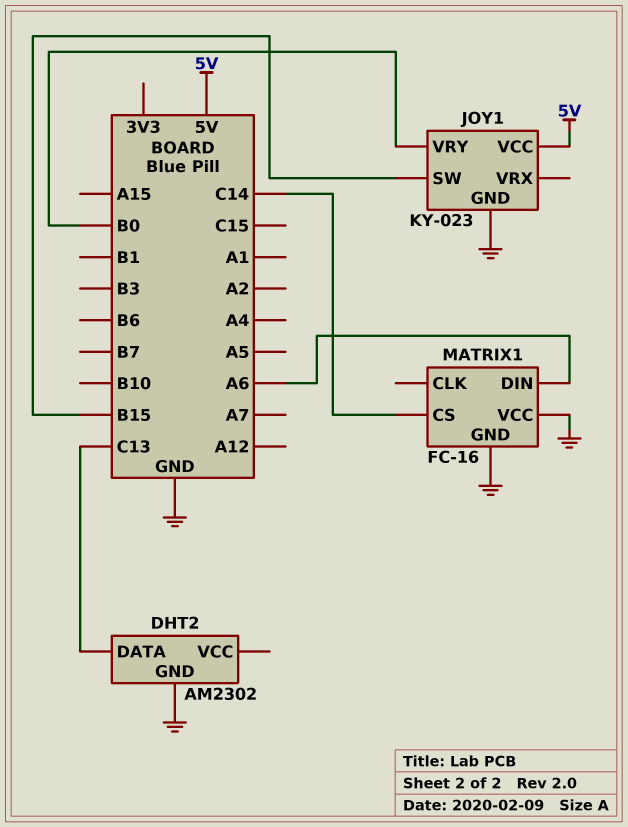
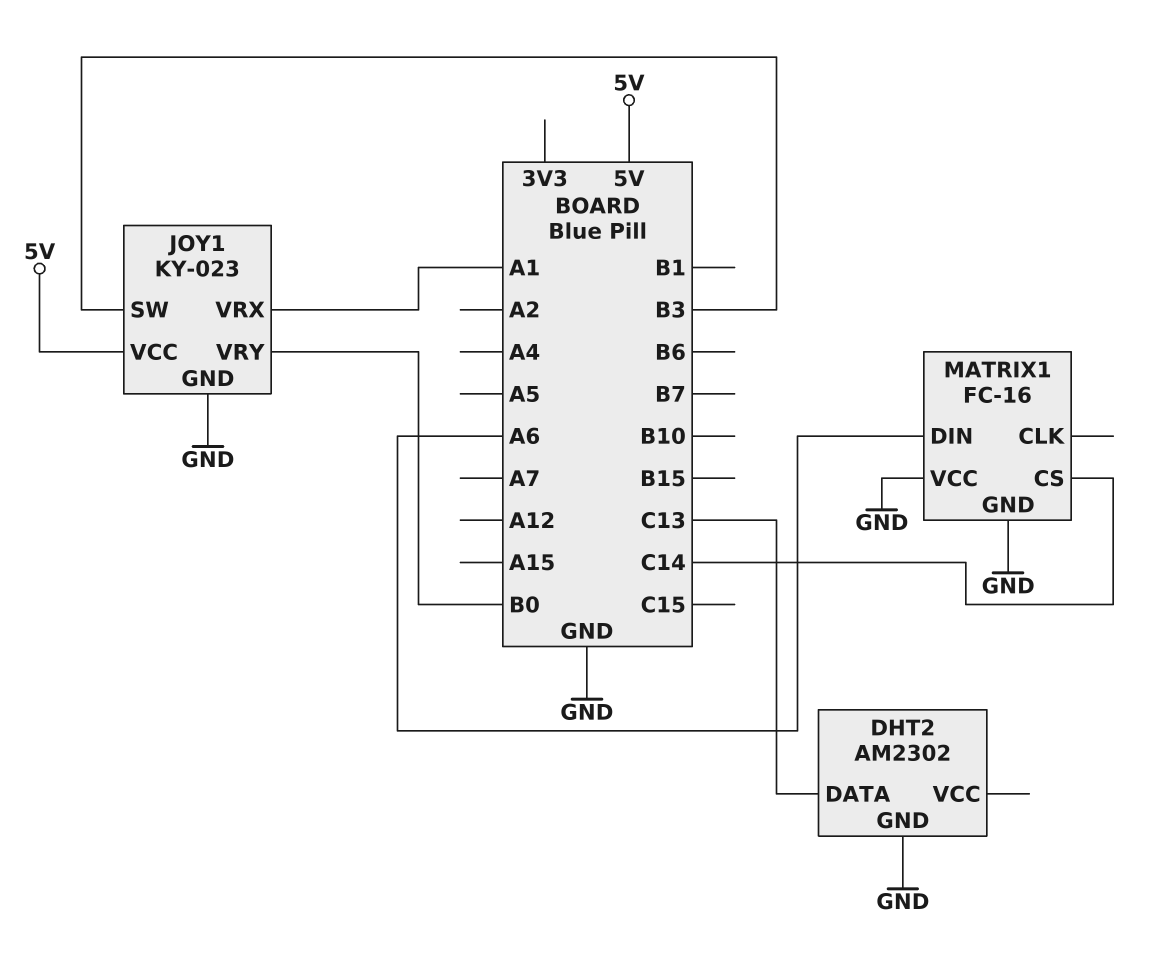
JOY1 pin SW: B15 -> B3
JOY1 pin VRX: none -> A1

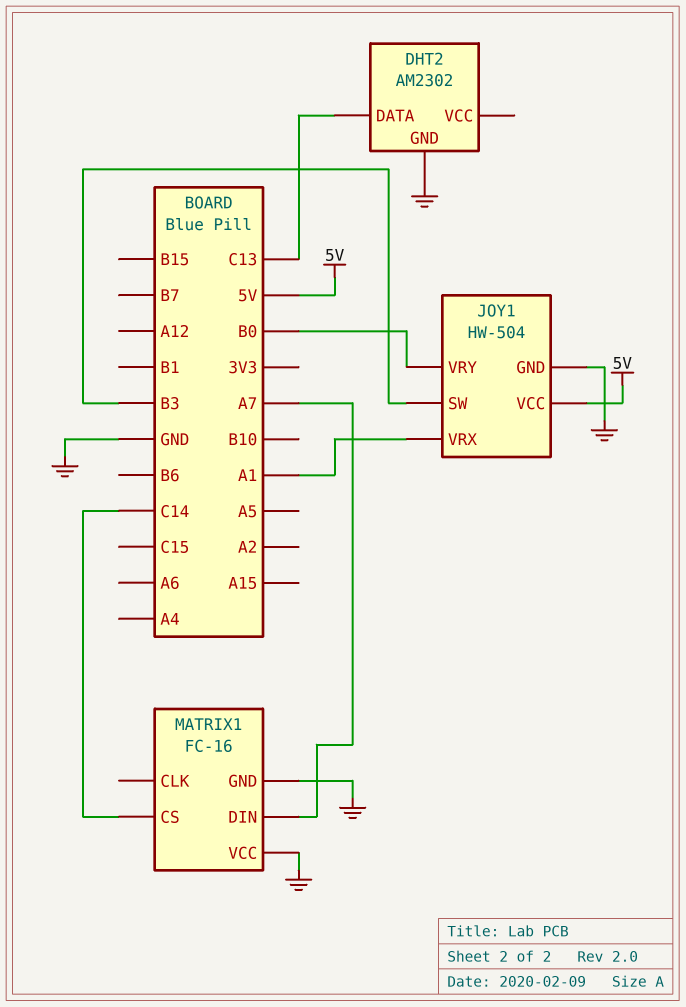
JOY1: KY-023 -> HW-504
MATRIX1 pin DIN: A6 -> A7

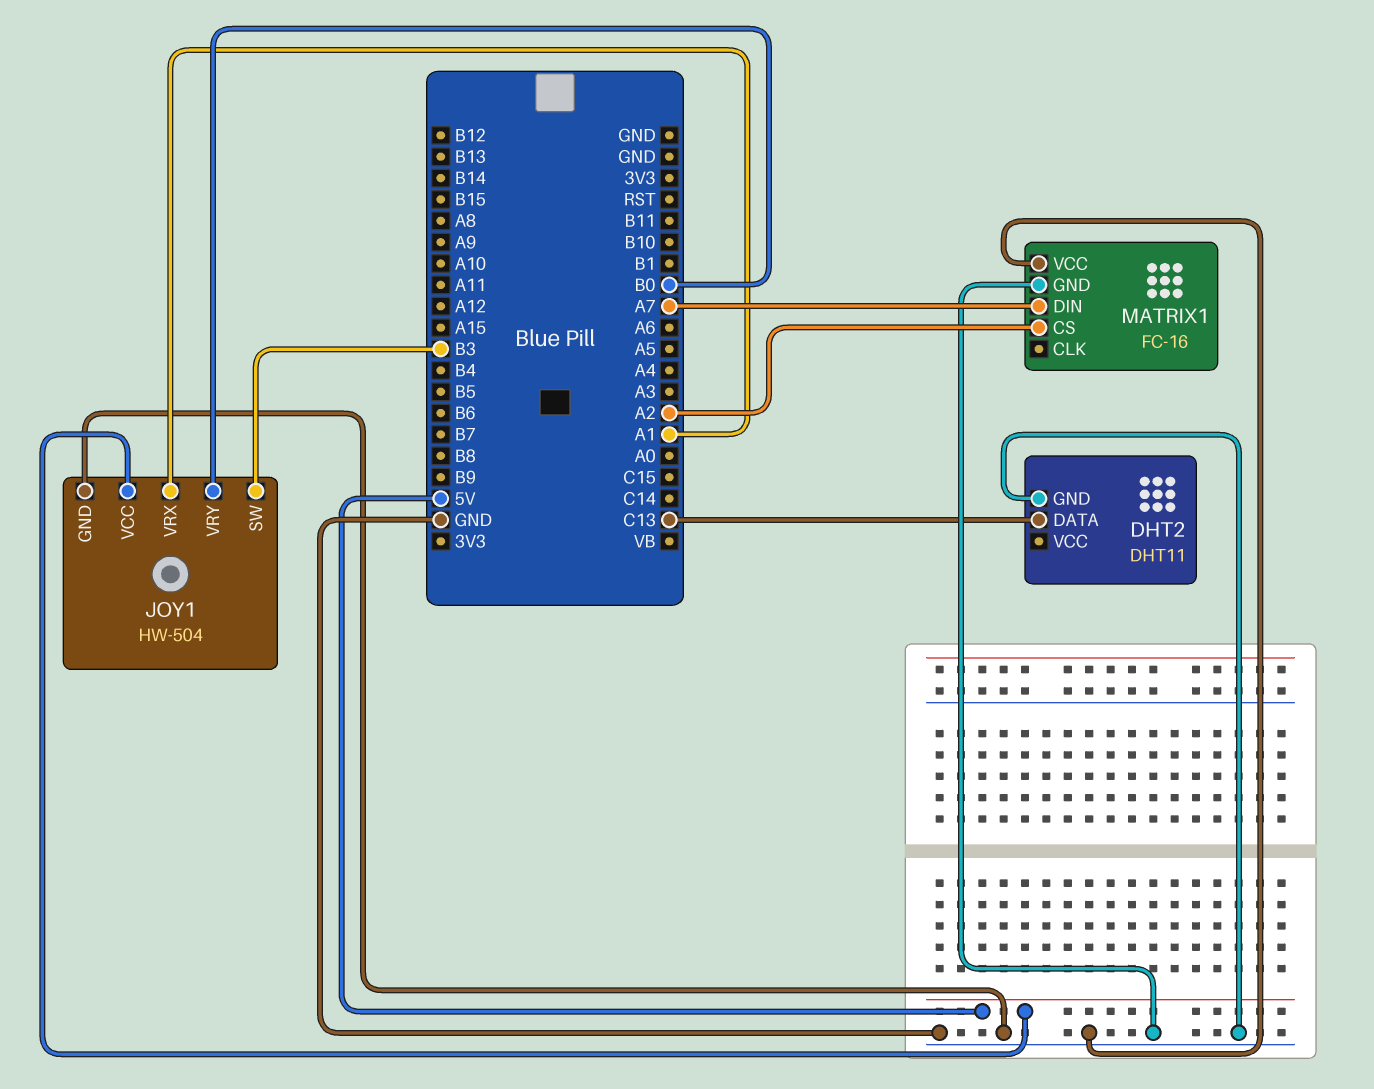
DHT2: AM2302 -> DHT11
MATRIX1 pin CS: C14 -> A2

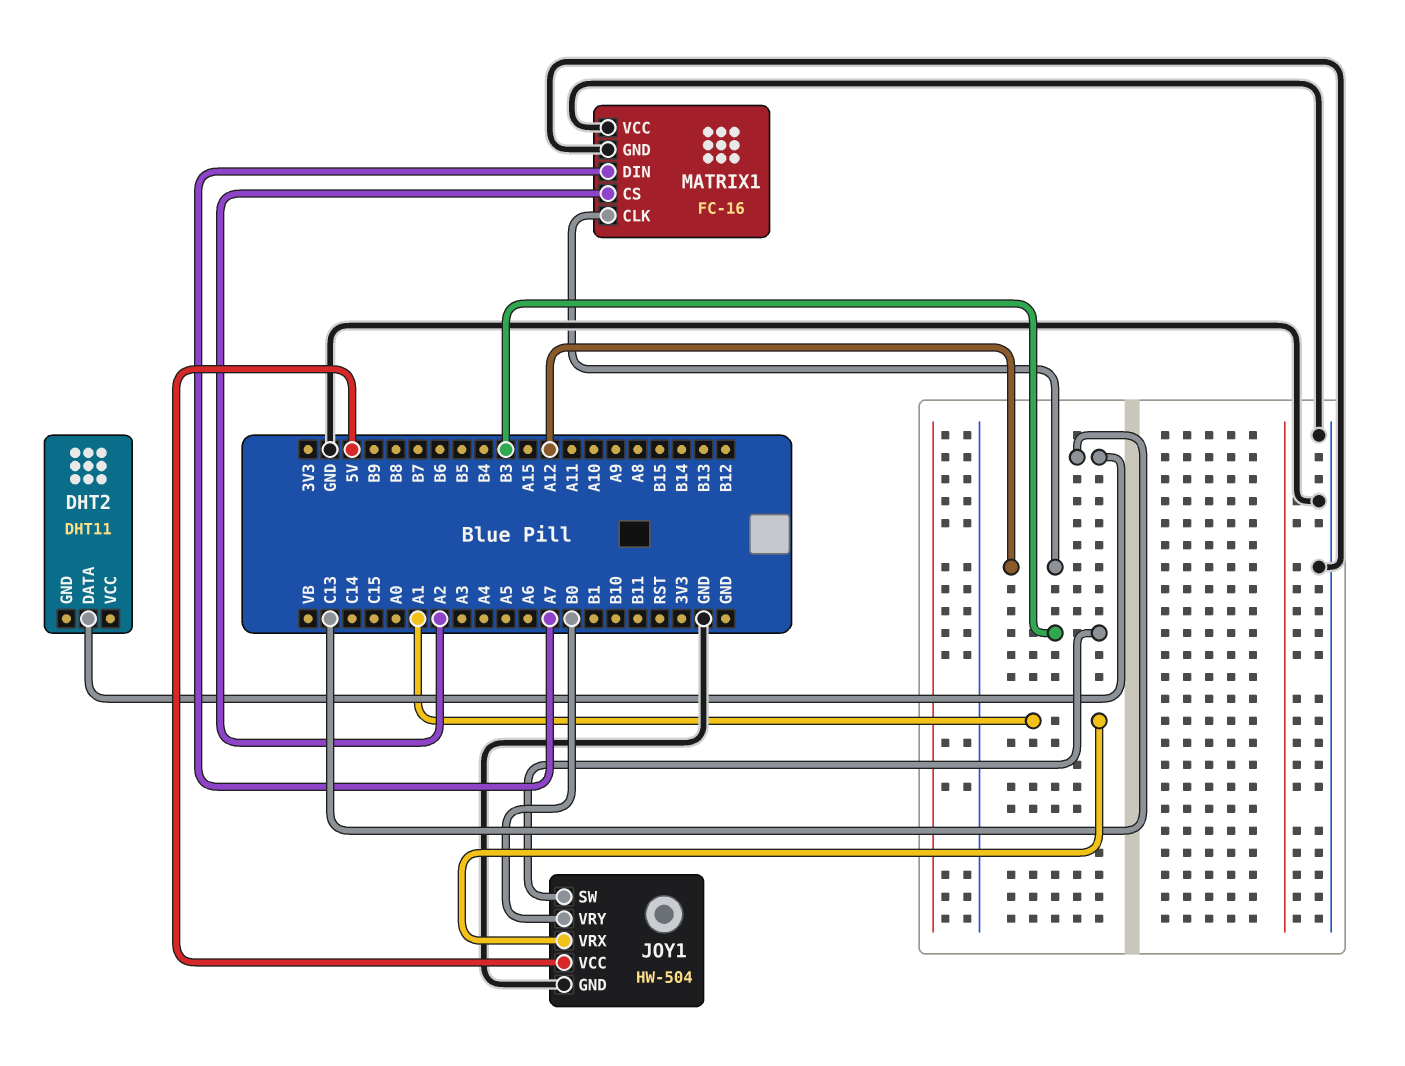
DHT2 pin GND: GND -> none
MATRIX1 pin CLK: none -> A12

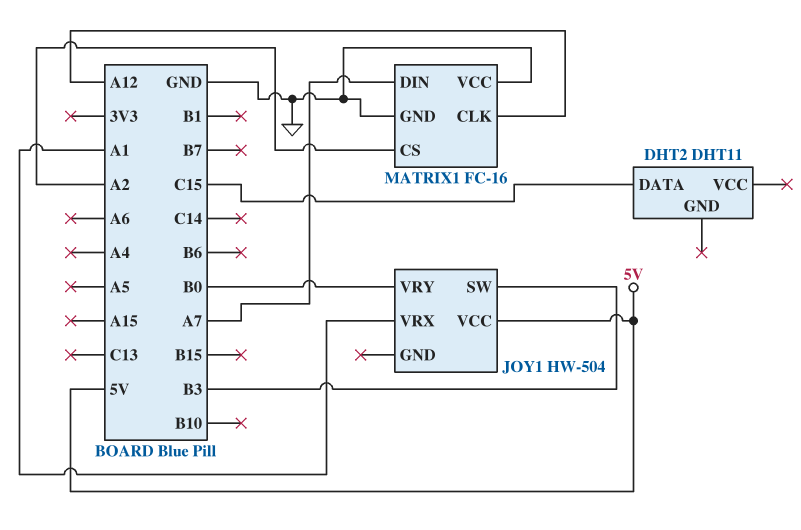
DHT2 pin DATA: C13 -> C15
JOY1 pin GND: GND -> none

